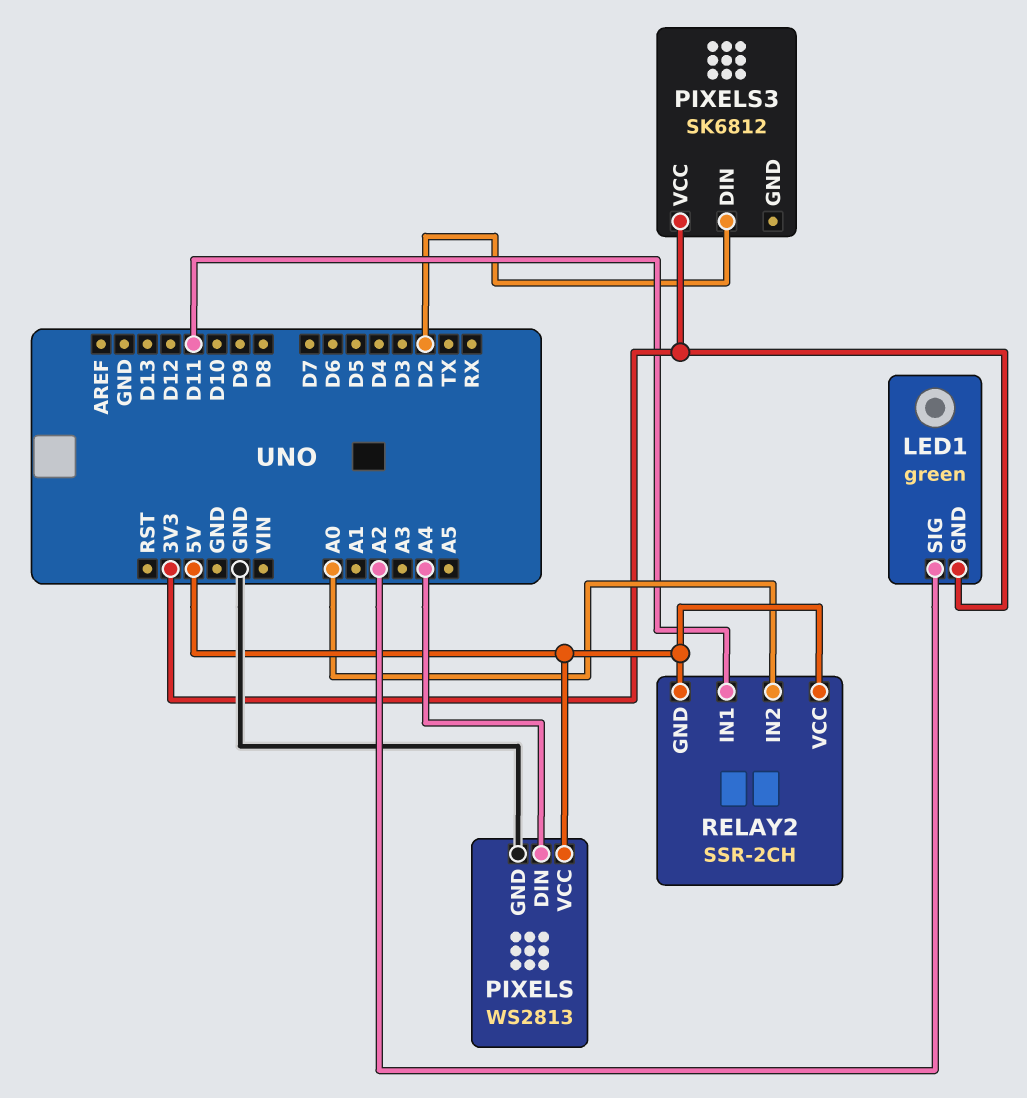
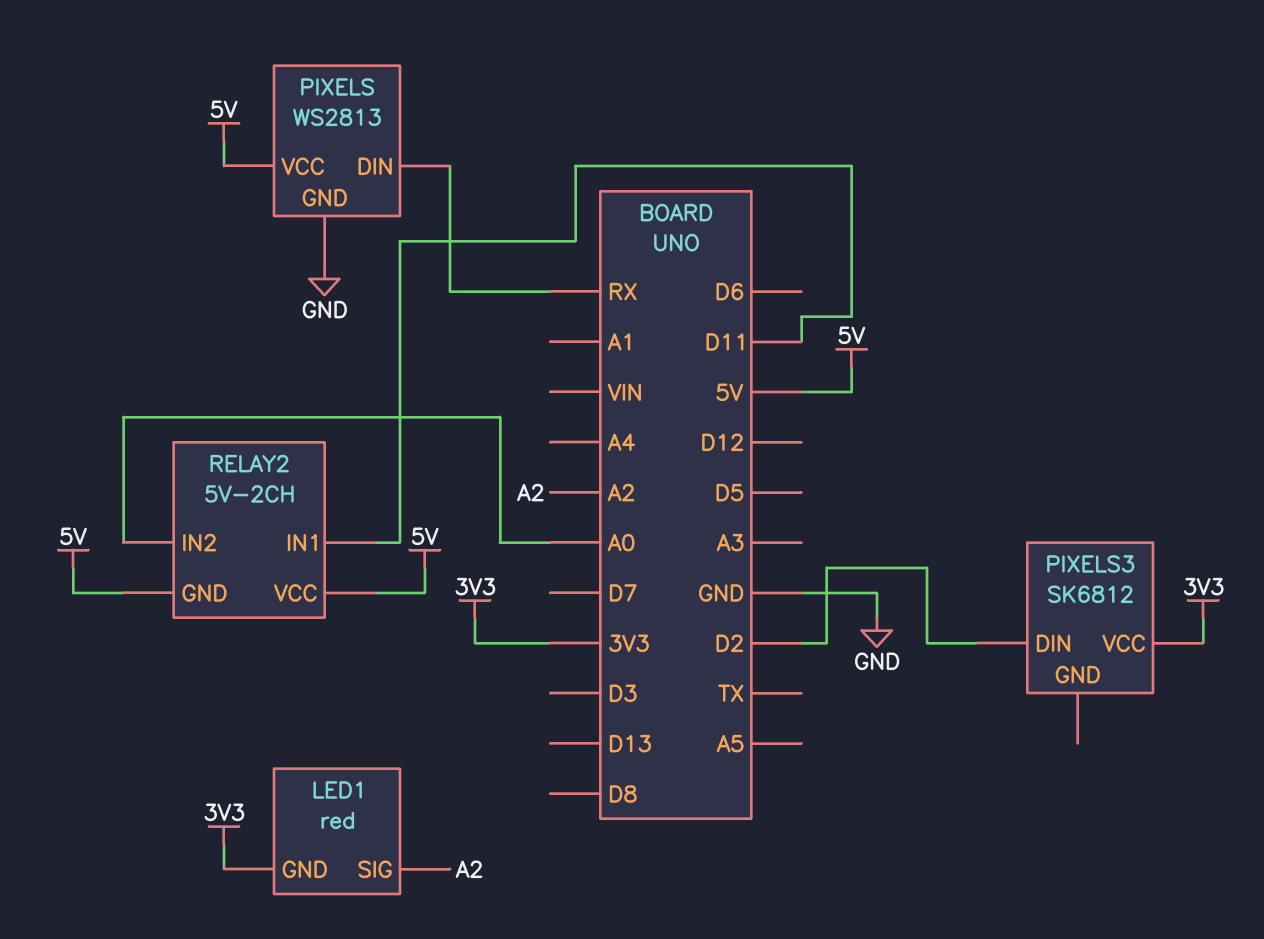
LED1: green -> red
PIXELS pin DIN: A4 -> RX
RELAY2: SSR-2CH -> 5V-2CH

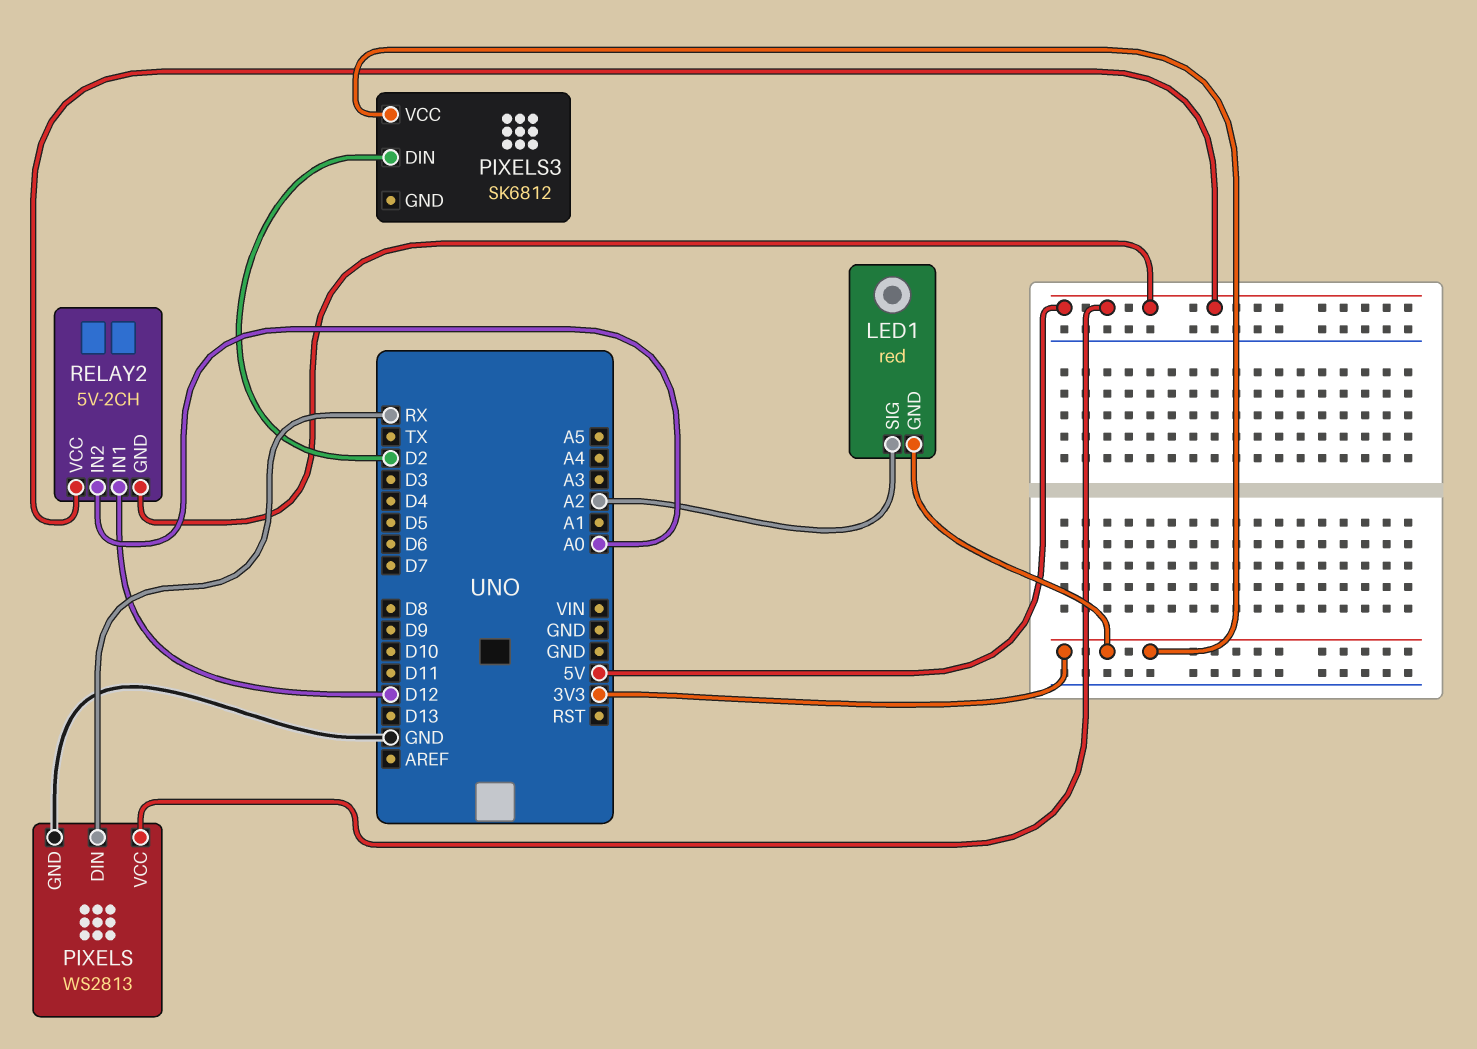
RELAY2 pin IN1: D11 -> D12

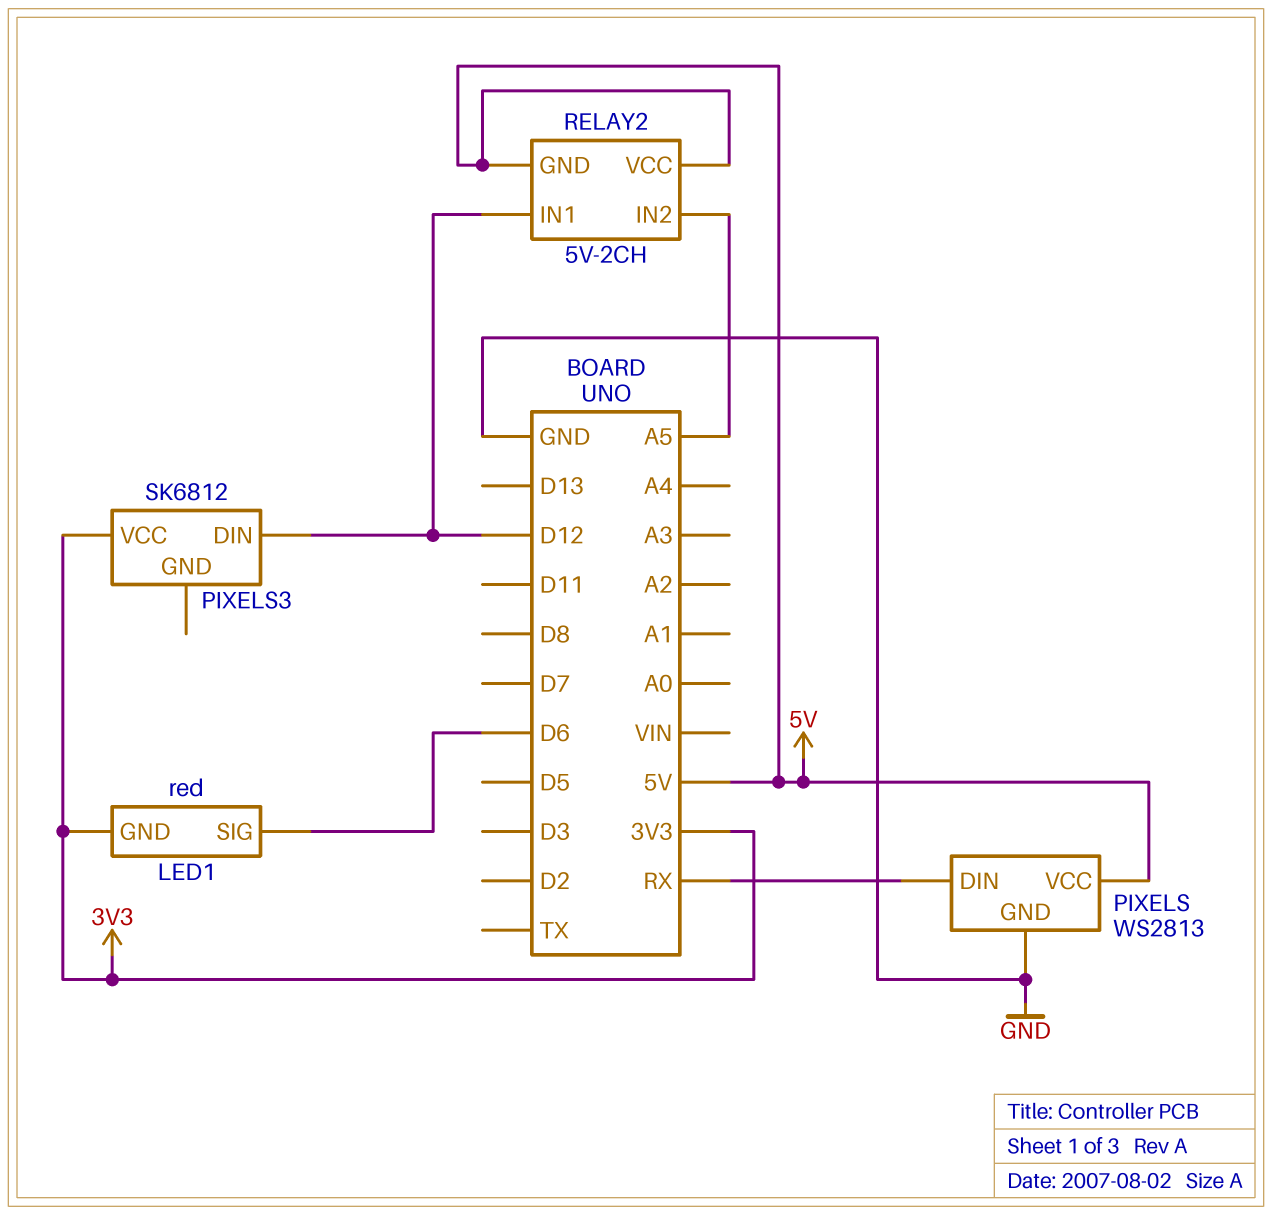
LED1 pin SIG: A2 -> D6
PIXELS3 pin DIN: D2 -> D12
RELAY2 pin IN2: A0 -> A5

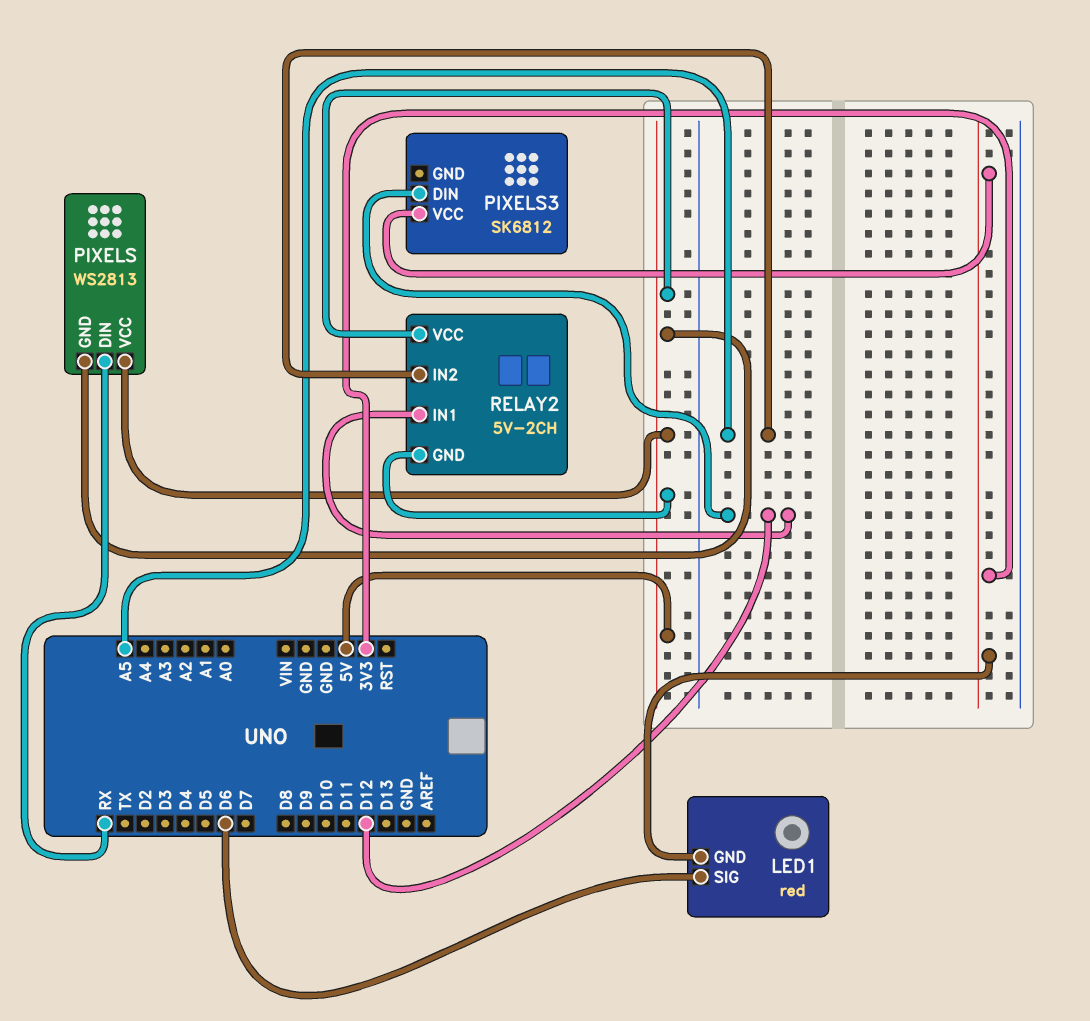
PIXELS pin GND: GND -> 5V

